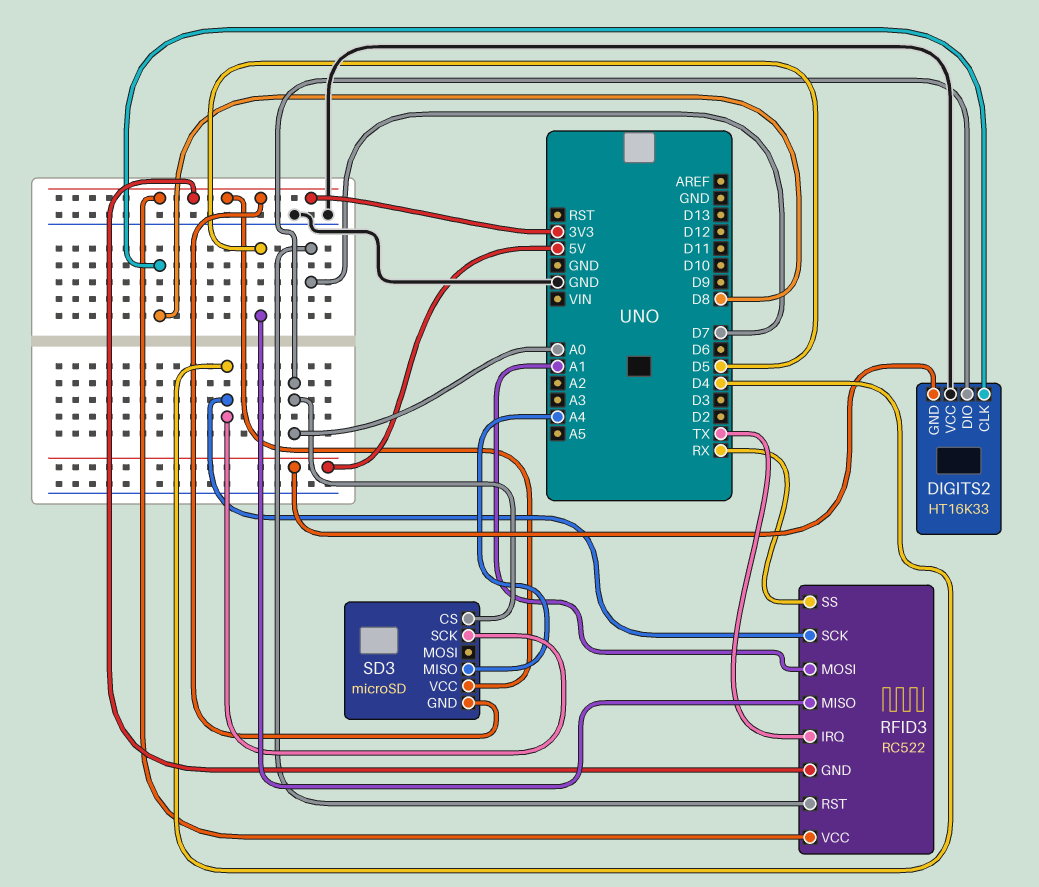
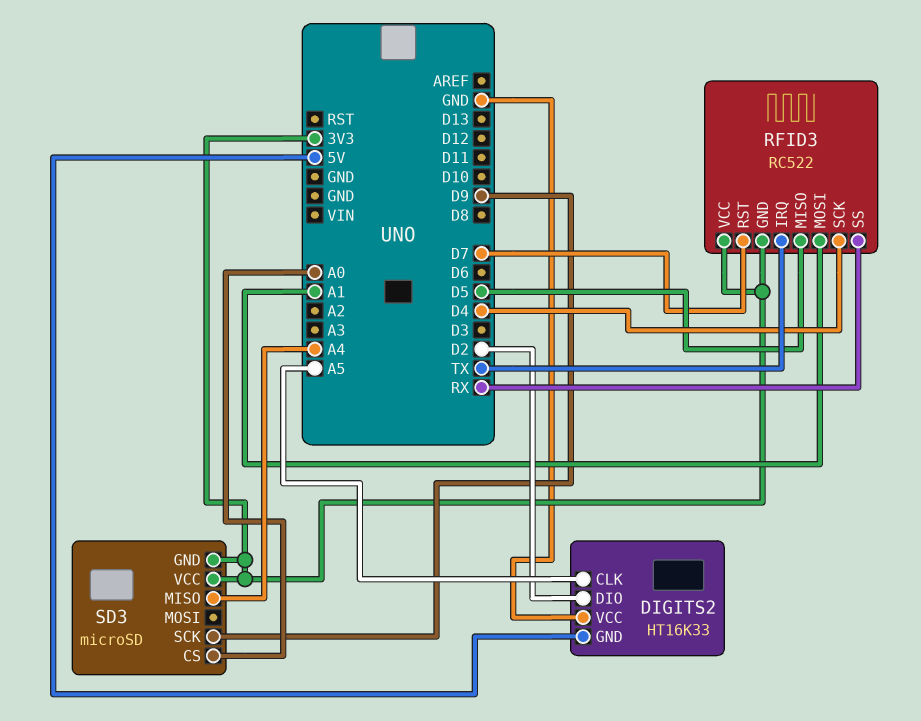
DIGITS2 pin CLK: D8 -> A5
DIGITS2 pin DIO: A0 -> D2
SD3 pin SCK: D4 -> D9

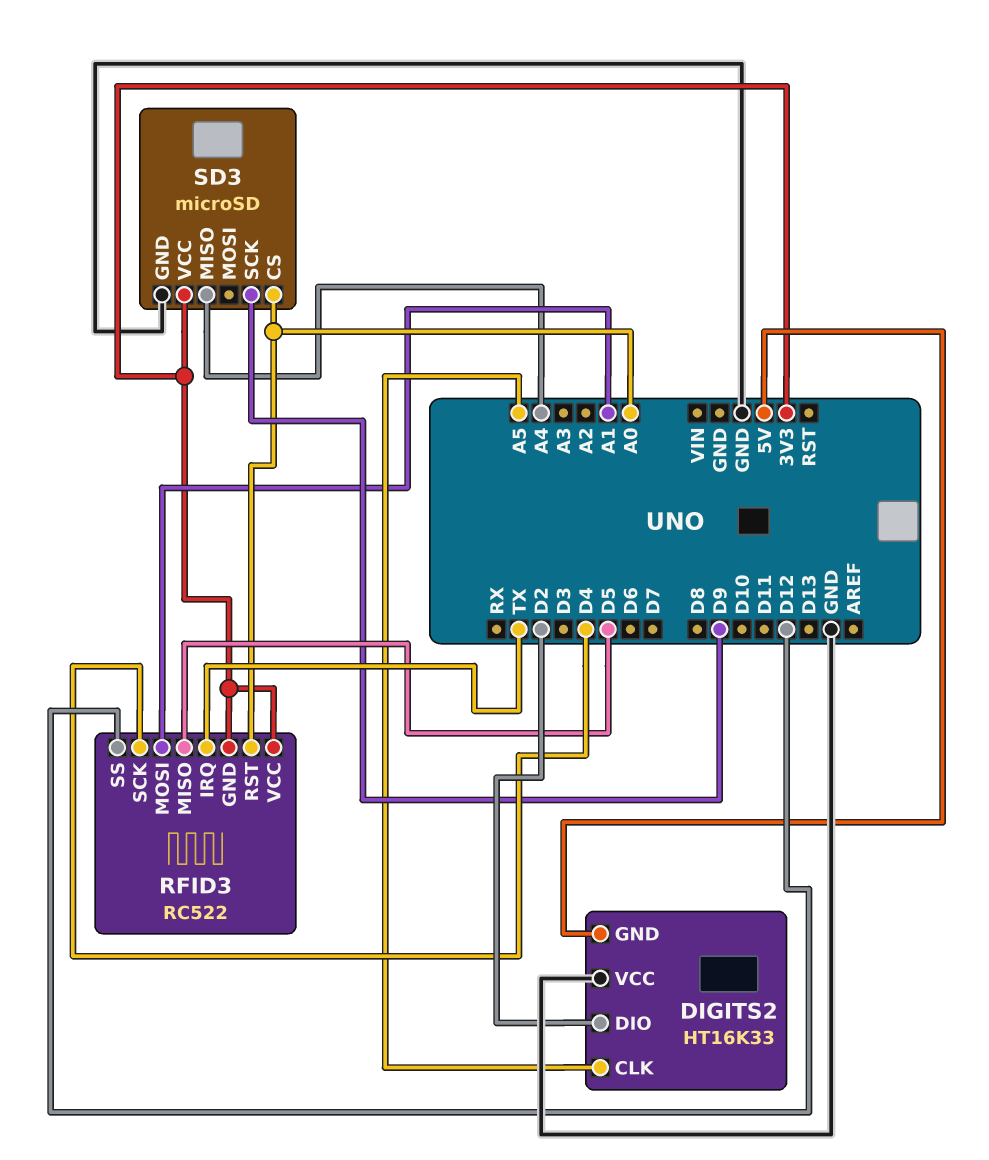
RFID3 pin RST: D7 -> A0
RFID3 pin SS: RX -> D12
SD3 pin GND: 3V3 -> GND

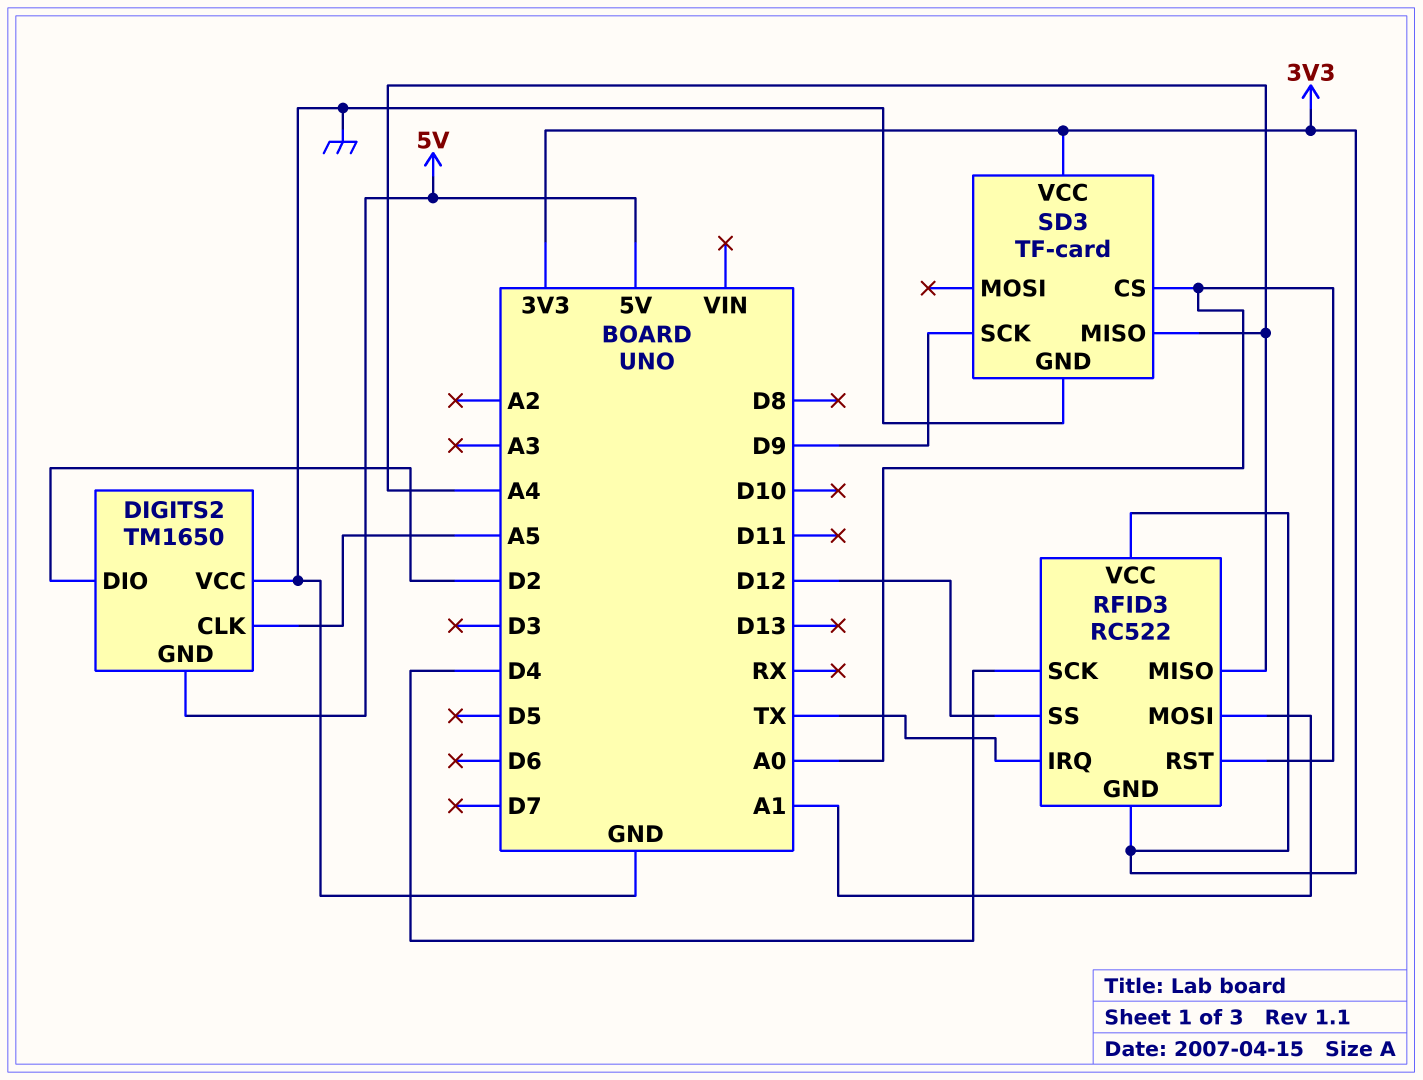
DIGITS2: HT16K33 -> TM1650
RFID3 pin MISO: D5 -> A4
SD3: microSD -> TF-card

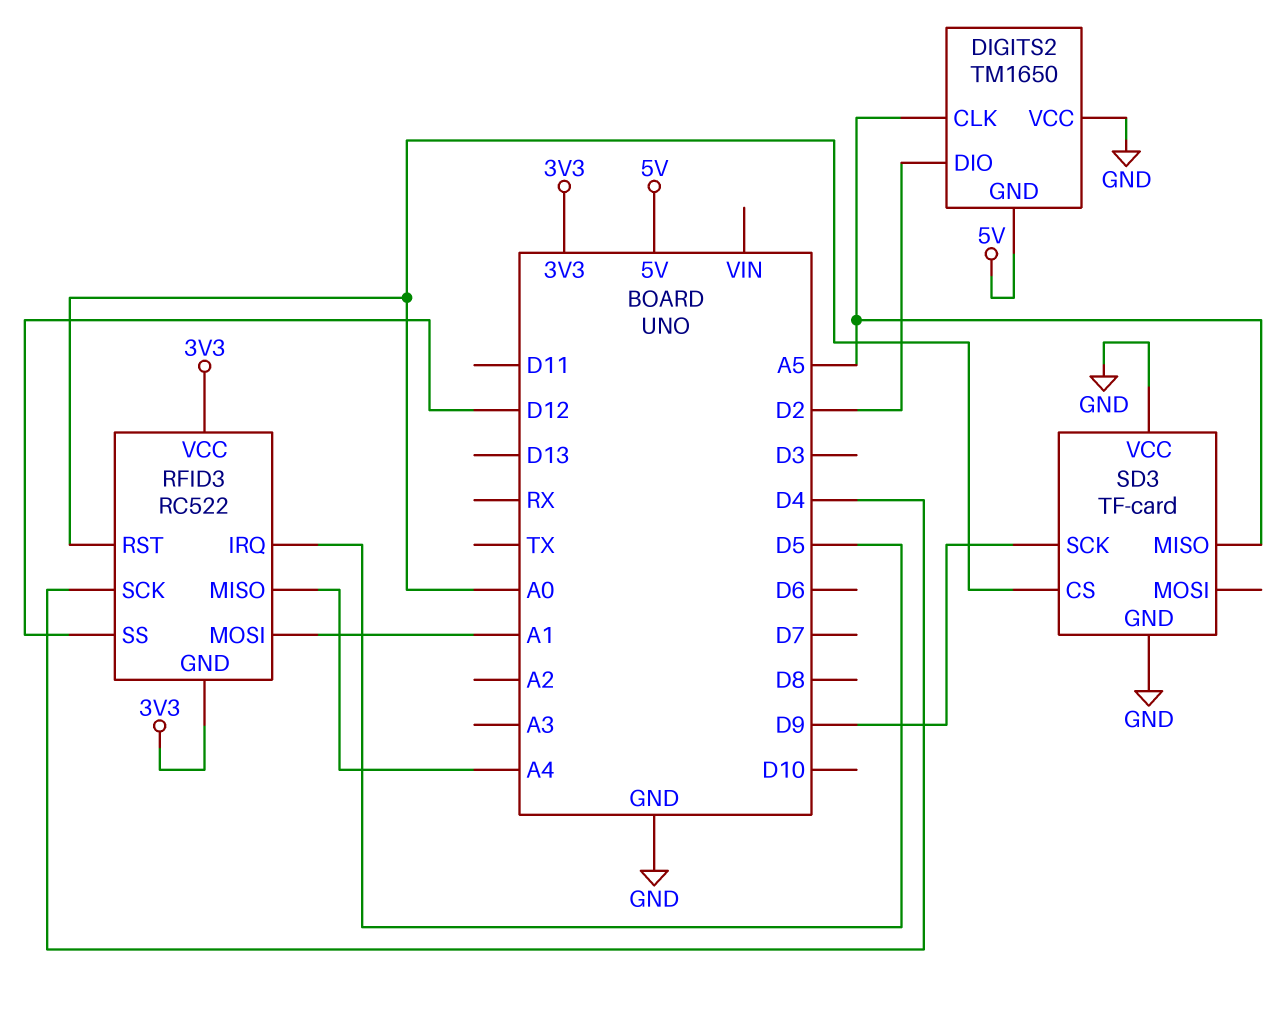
RFID3 pin IRQ: TX -> D5
SD3 pin MISO: A4 -> A5
SD3 pin VCC: 3V3 -> GND

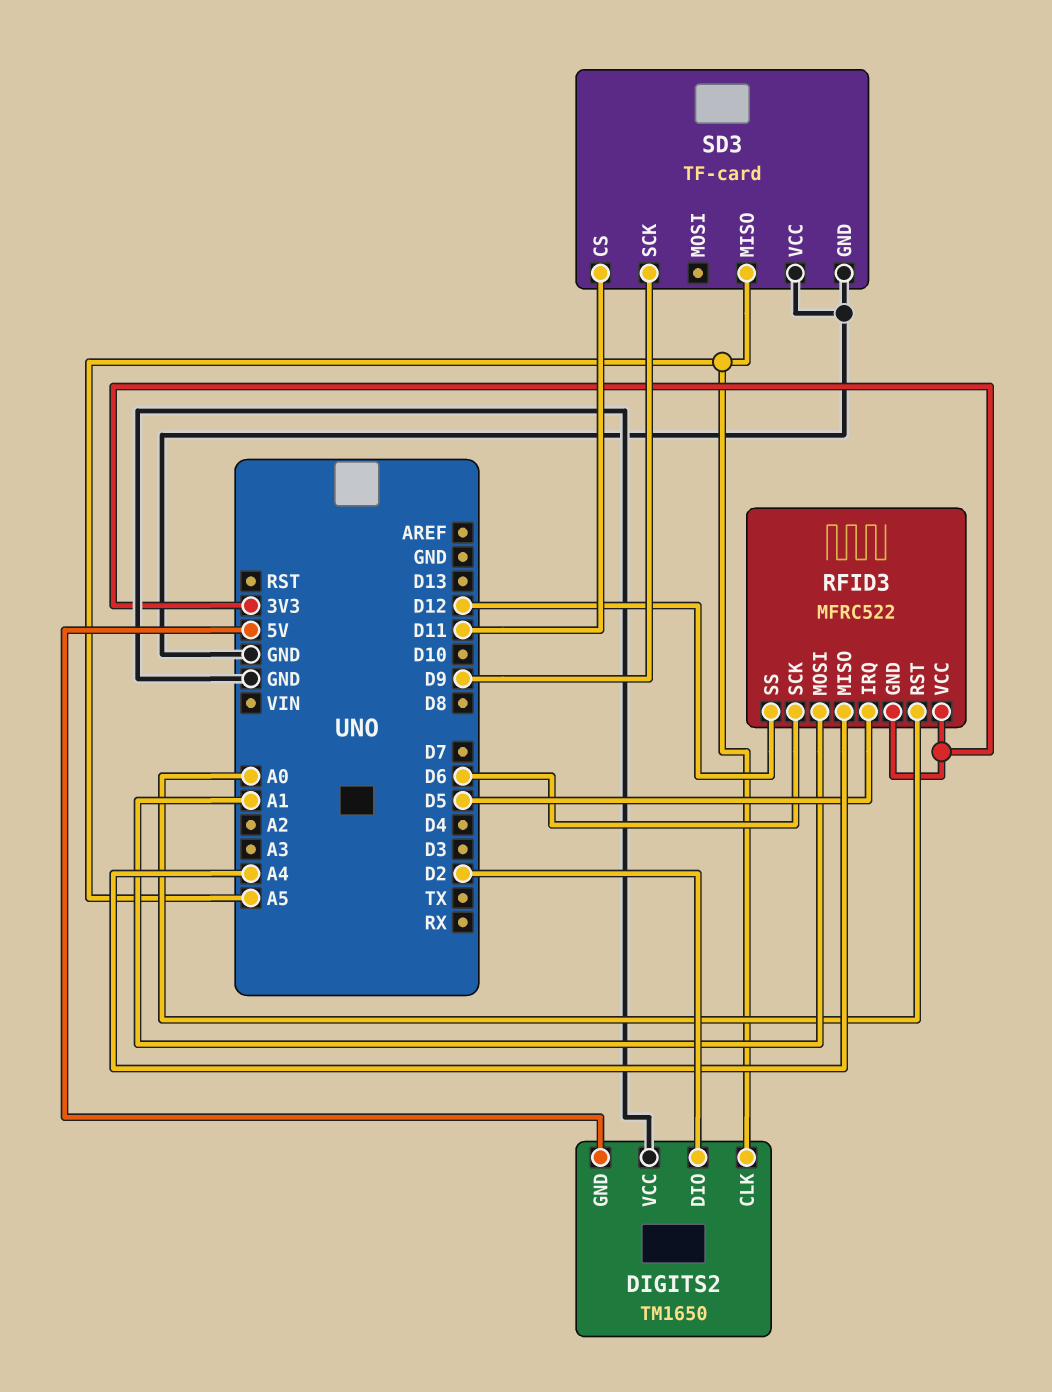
RFID3: RC522 -> MFRC522
RFID3 pin SCK: D4 -> D6
SD3 pin CS: A0 -> D11

